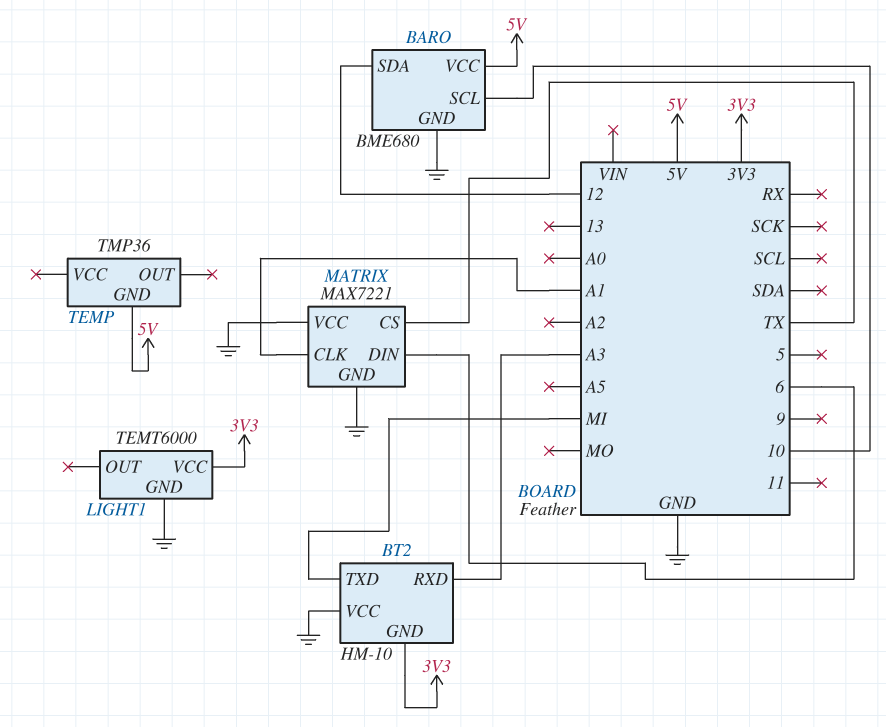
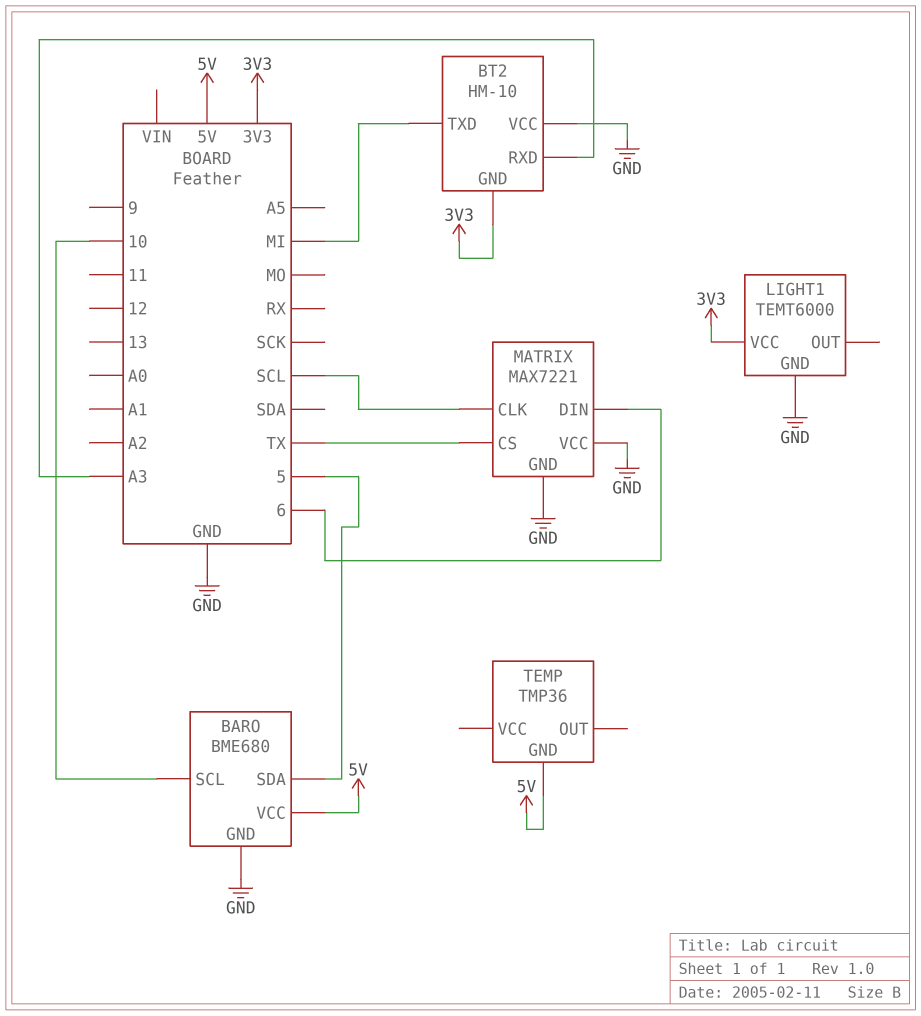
BARO pin SDA: 12 -> 5
MATRIX pin CLK: A1 -> SCL

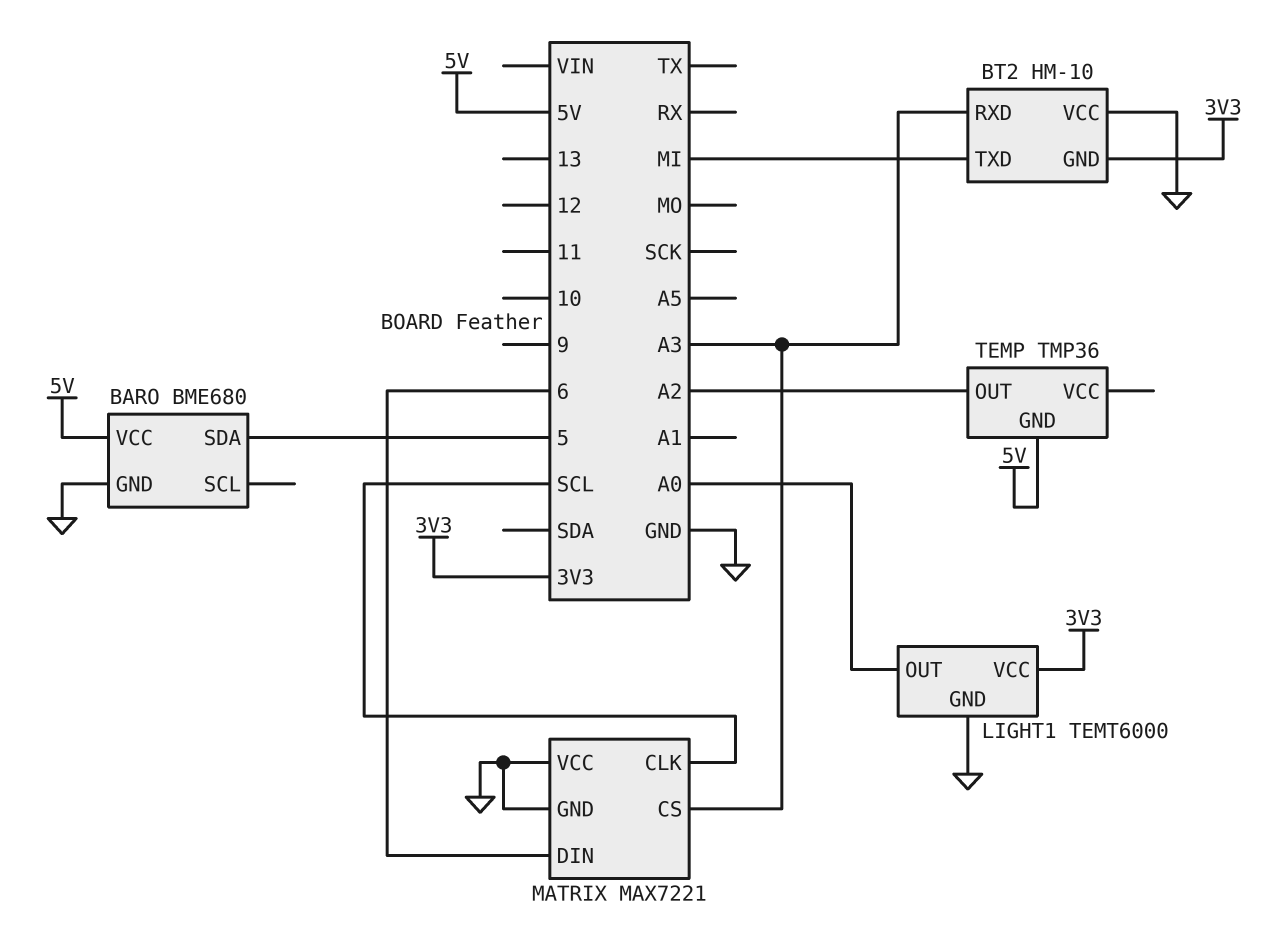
BARO pin SCL: 10 -> none
LIGHT1 pin OUT: none -> A0
MATRIX pin CS: TX -> A3
TEMP pin OUT: none -> A2

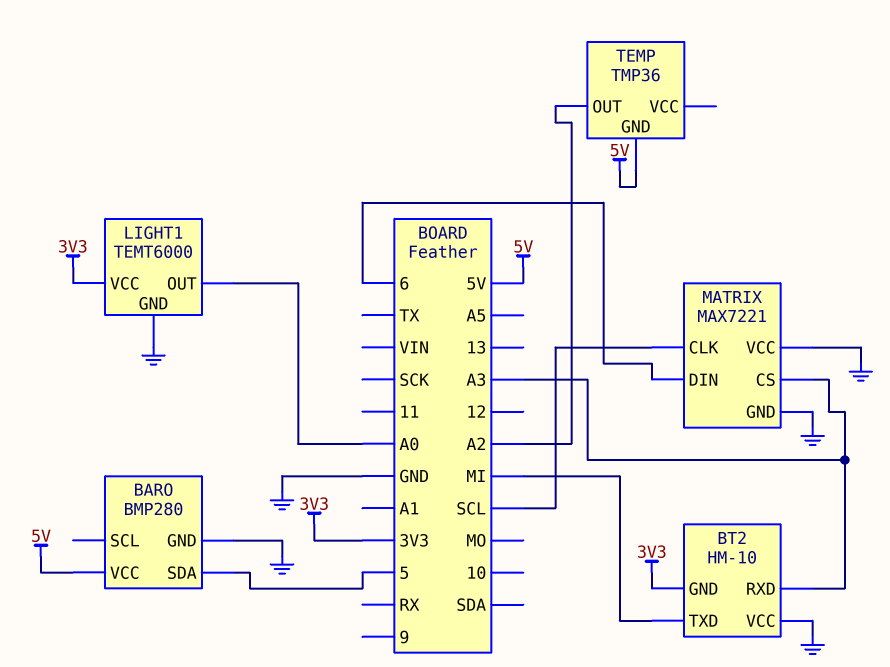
BARO: BME680 -> BMP280

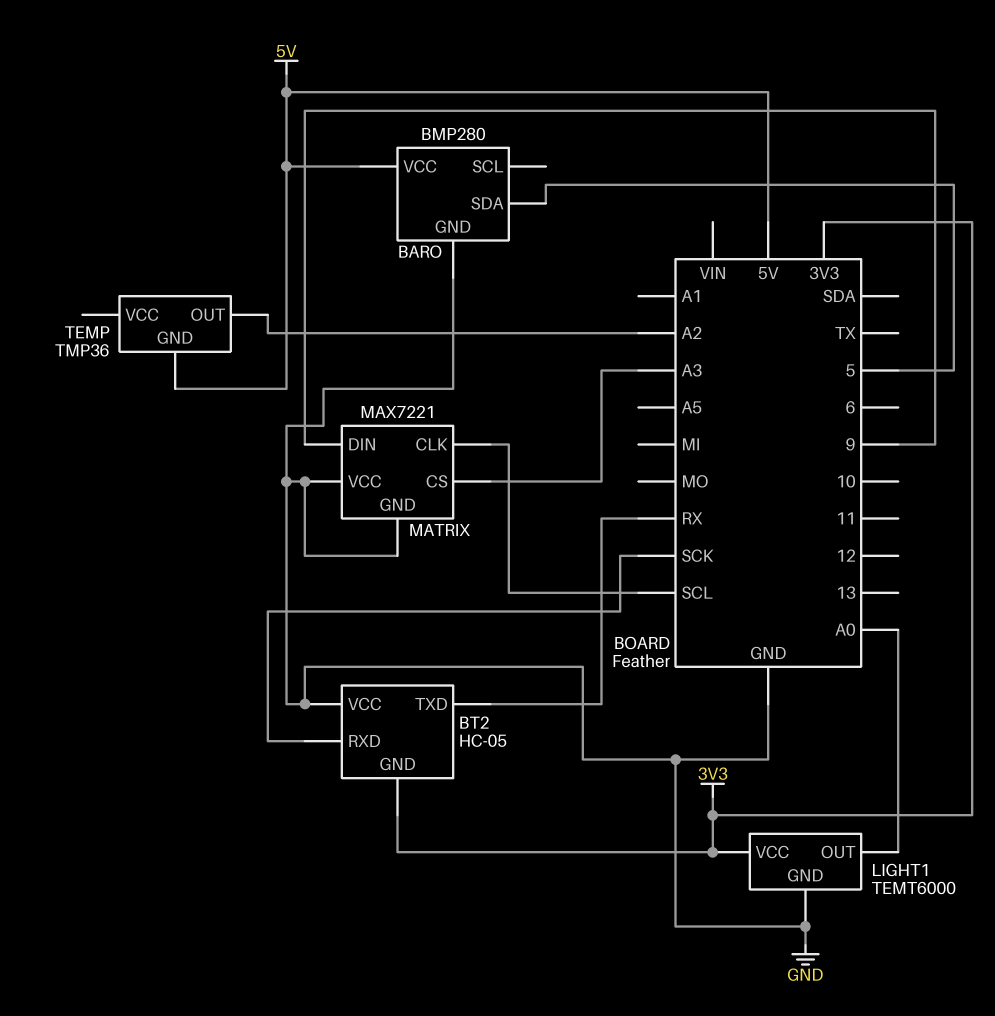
BT2: HM-10 -> HC-05
BT2 pin RXD: A3 -> SCK
BT2 pin TXD: MI -> RX
MATRIX pin DIN: 6 -> 9

